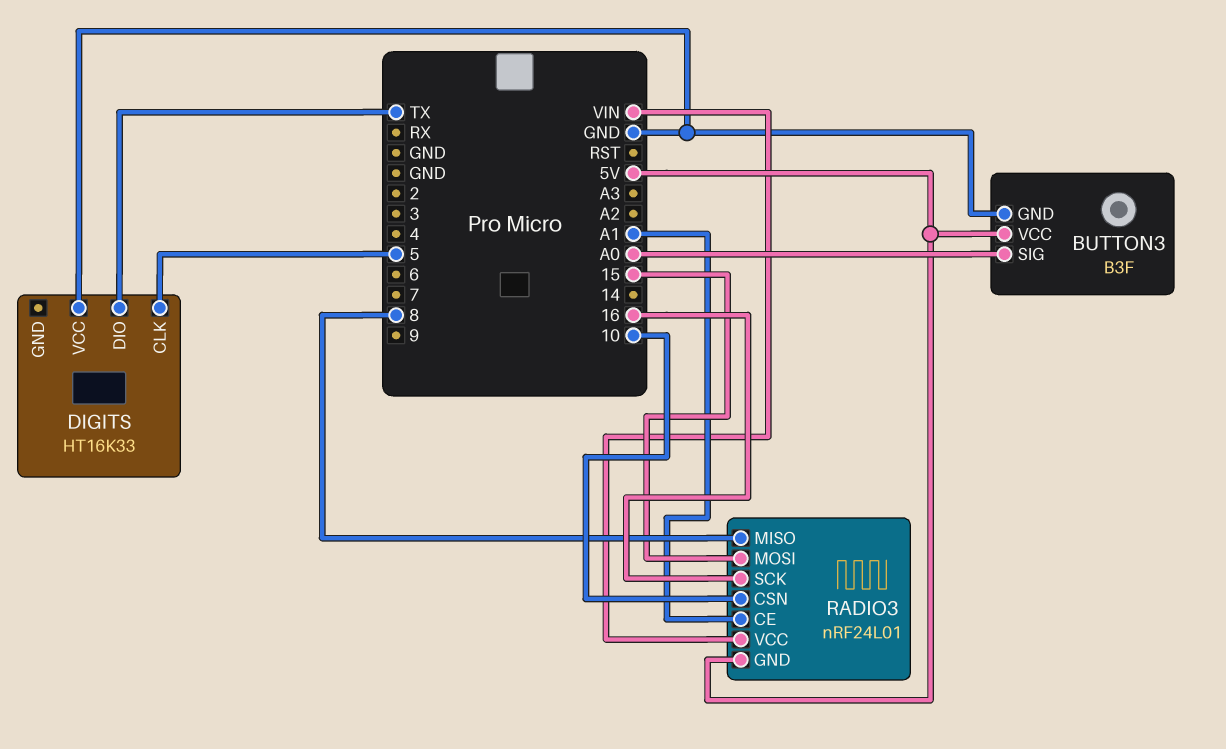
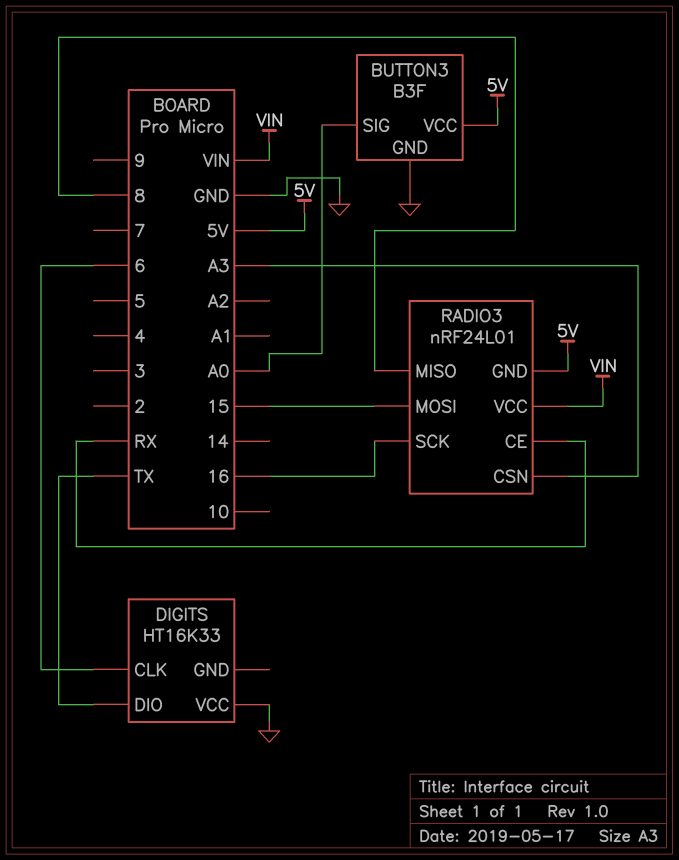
DIGITS pin CLK: 5 -> 6
RADIO3 pin CE: A1 -> RX
RADIO3 pin CSN: 10 -> A3

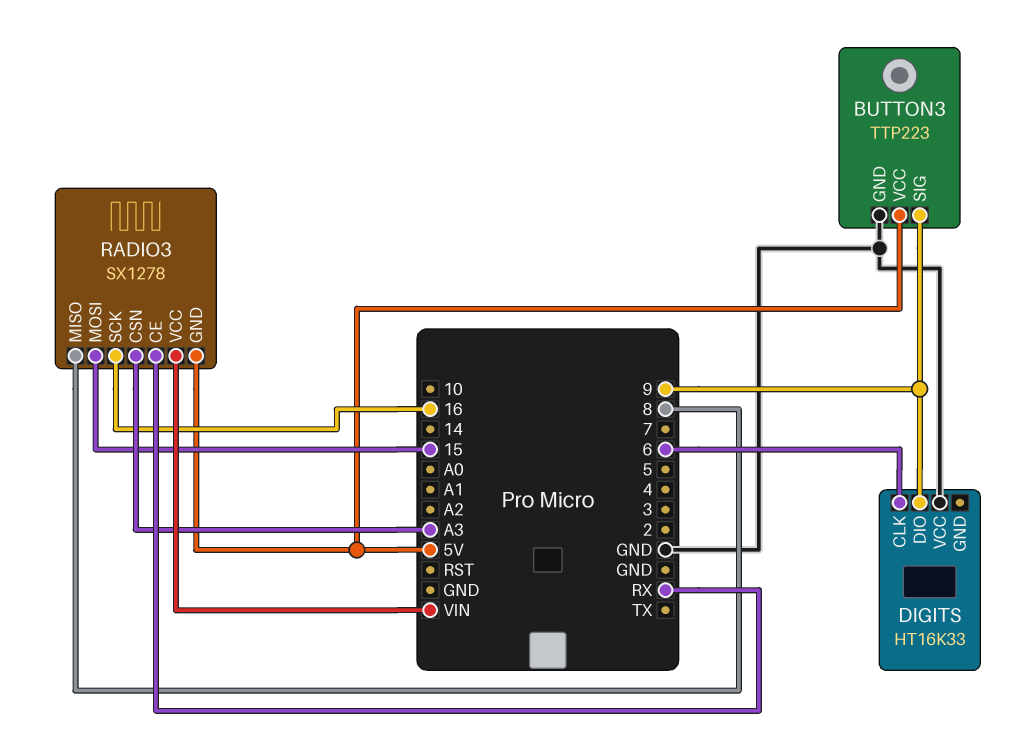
BUTTON3: B3F -> TTP223
BUTTON3 pin SIG: A0 -> 9
DIGITS pin DIO: TX -> 9
RADIO3: nRF24L01 -> SX1278

